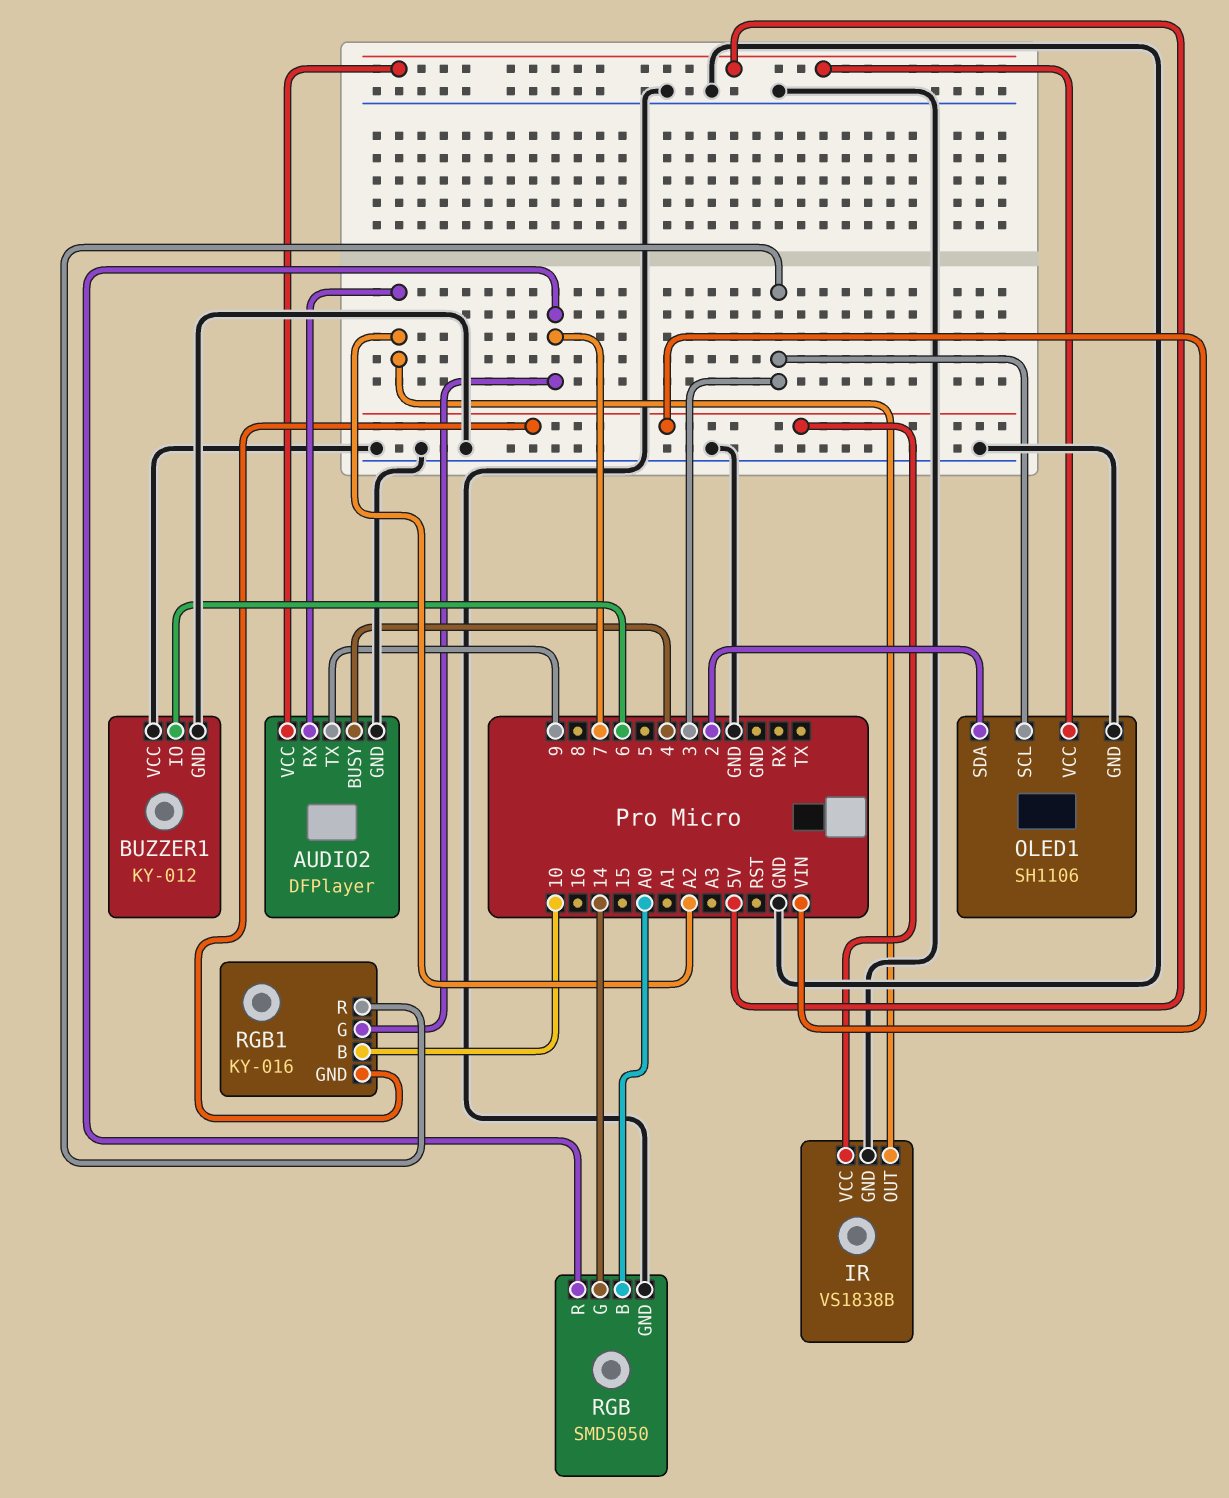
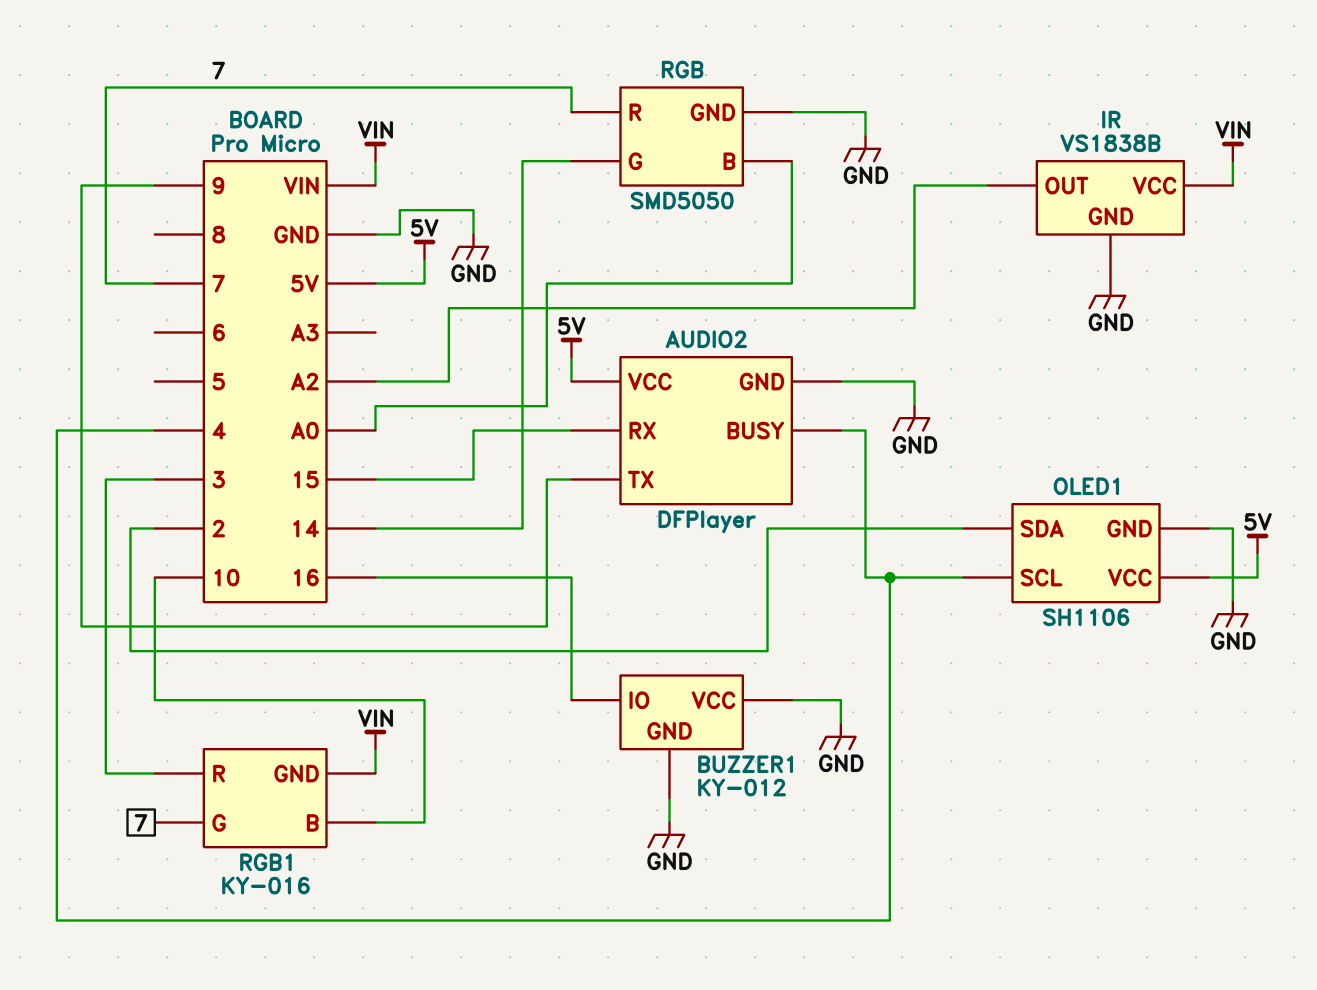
AUDIO2 pin RX: A2 -> 15
BUZZER1 pin IO: 6 -> 16
OLED1 pin SCL: 3 -> 4

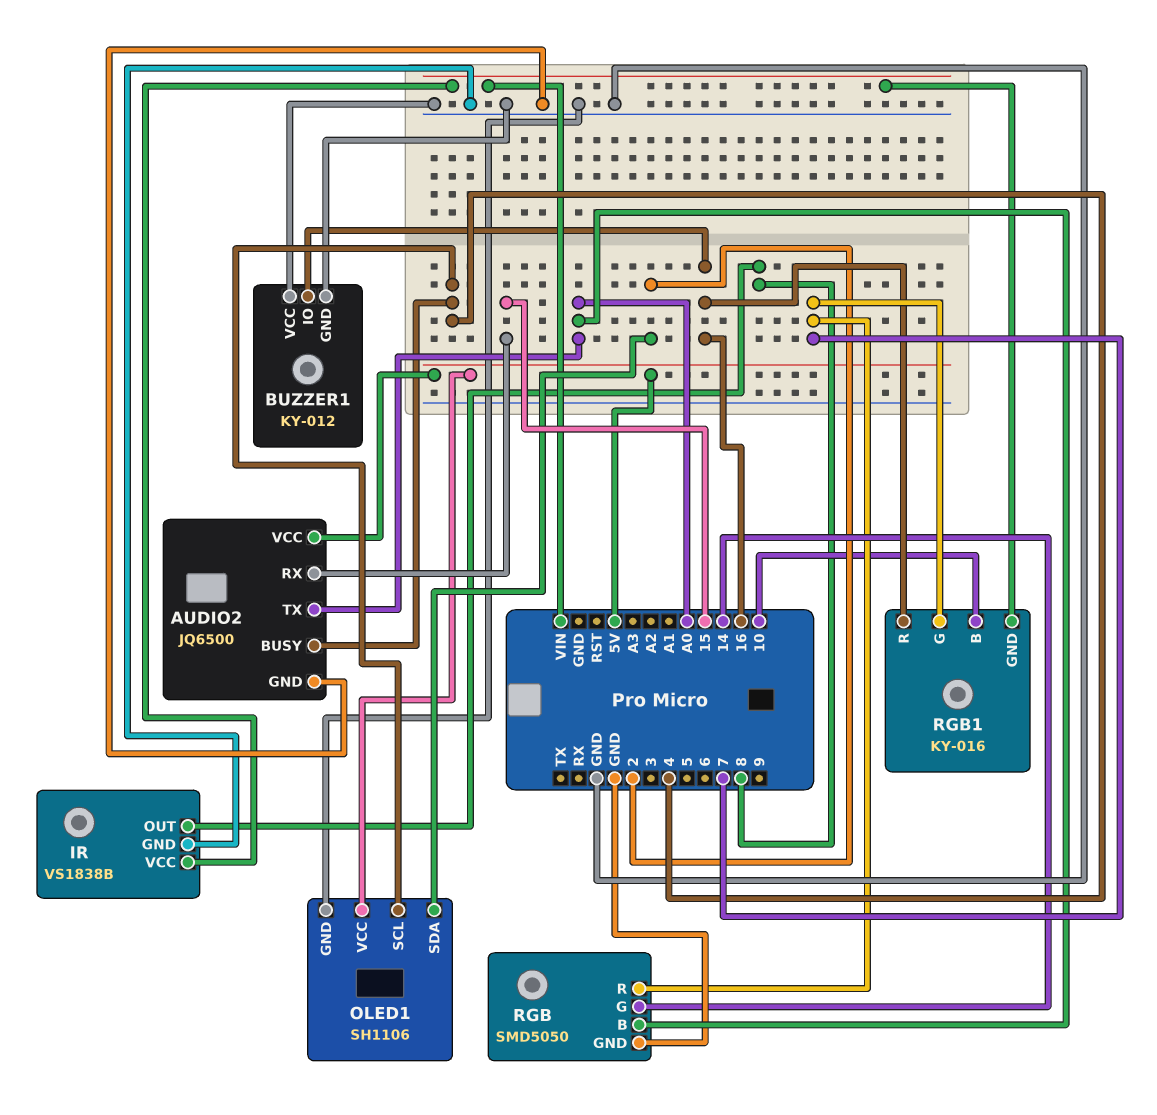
AUDIO2: DFPlayer -> JQ6500
AUDIO2 pin TX: 9 -> A0
IR pin OUT: A2 -> 8
RGB1 pin R: 3 -> 16

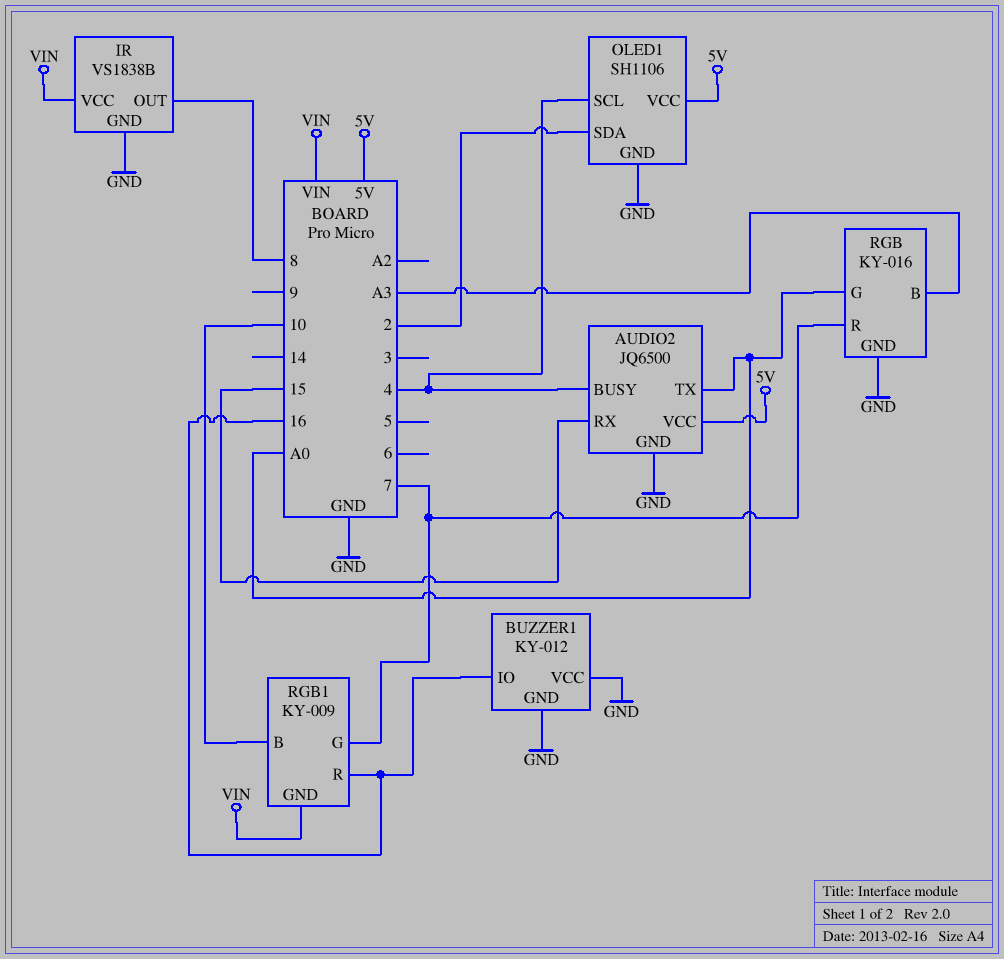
RGB: SMD5050 -> KY-016
RGB pin B: A0 -> A3
RGB pin G: 14 -> A0
RGB1: KY-016 -> KY-009

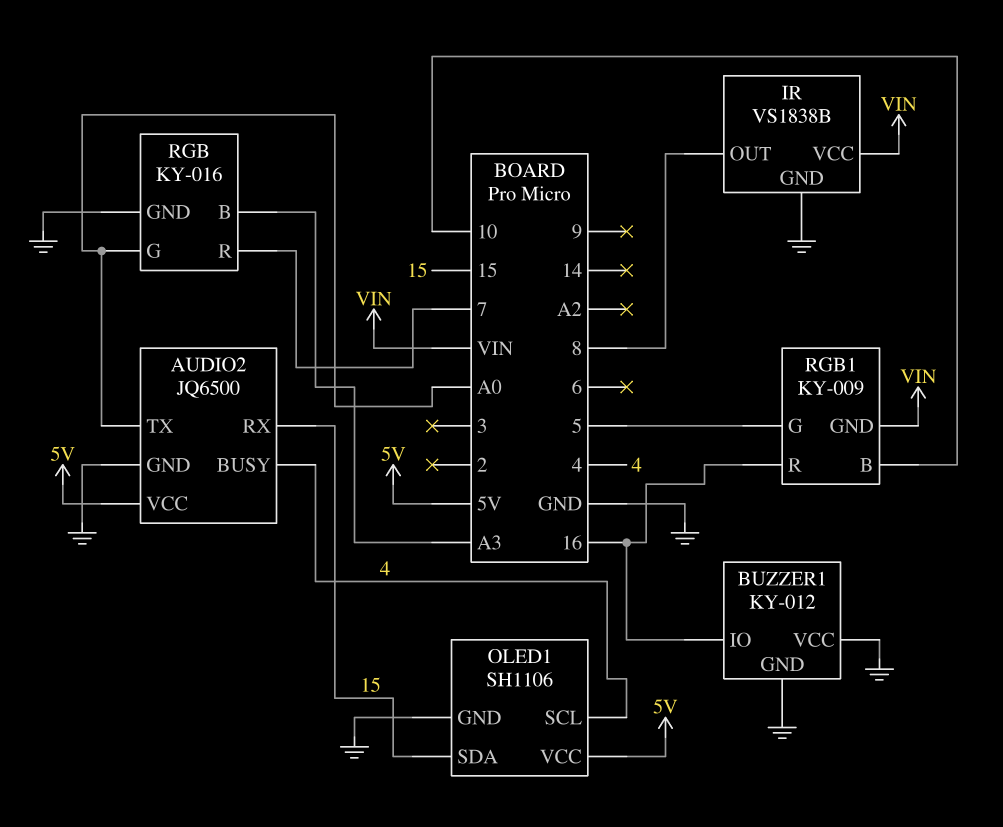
OLED1 pin SDA: 2 -> 15
RGB1 pin G: 7 -> 5

